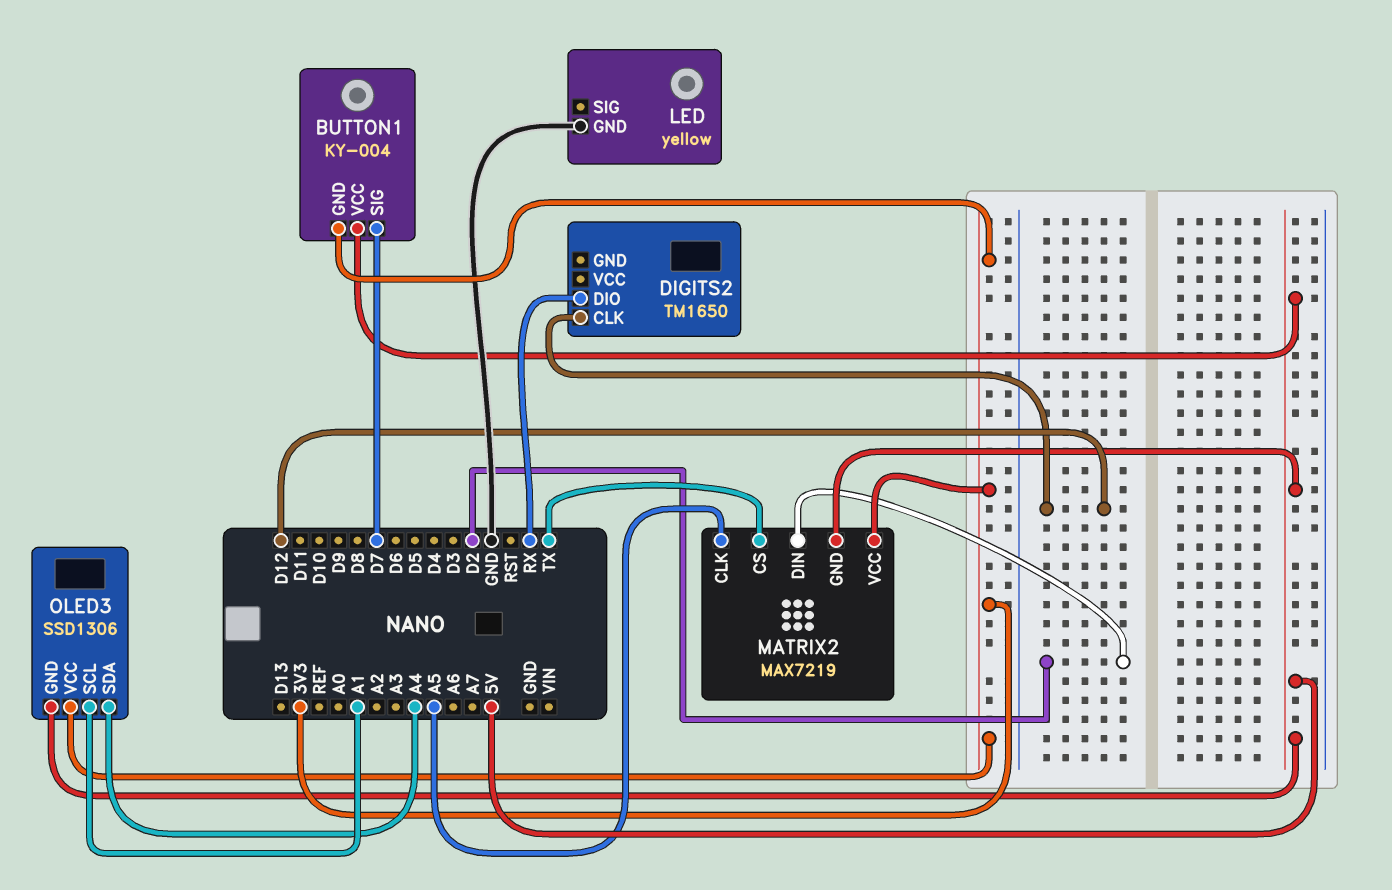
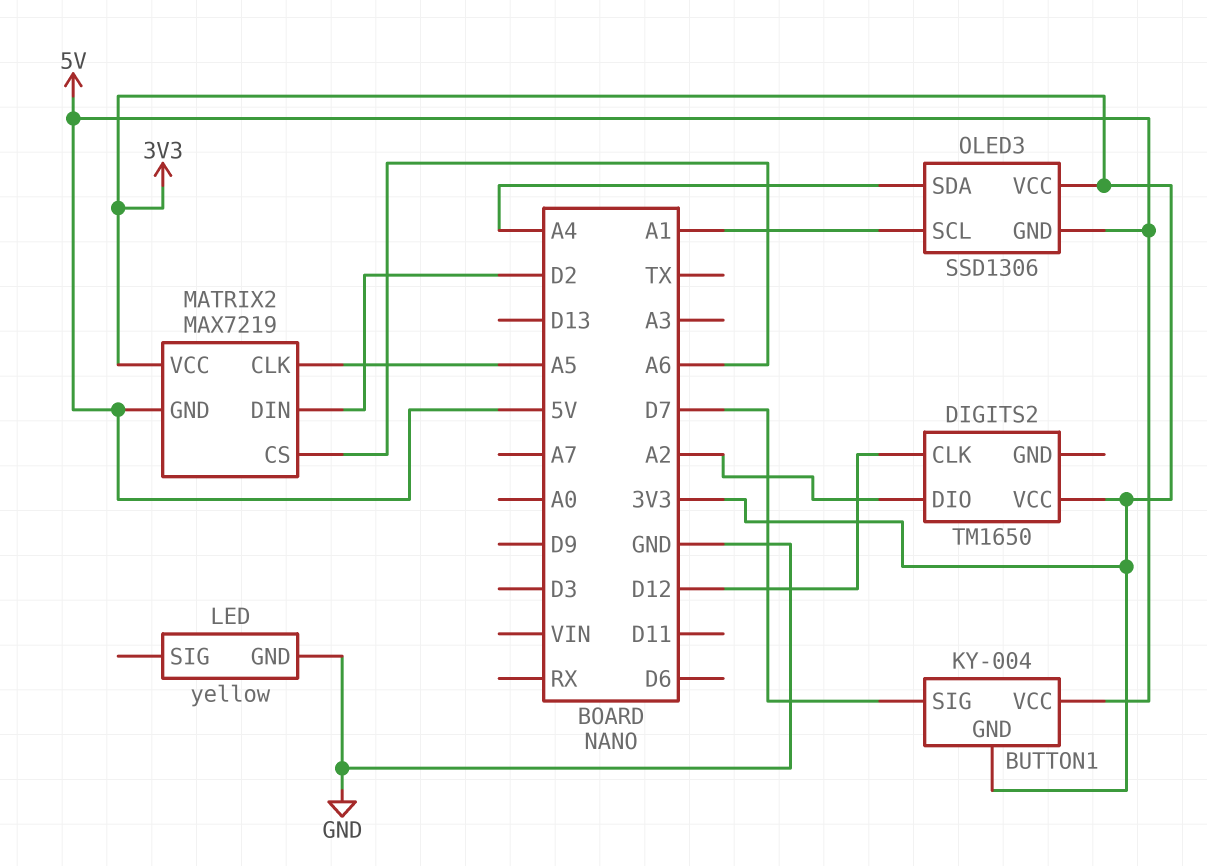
DIGITS2 pin DIO: RX -> A2
DIGITS2 pin VCC: none -> 3V3
MATRIX2 pin CS: TX -> A6

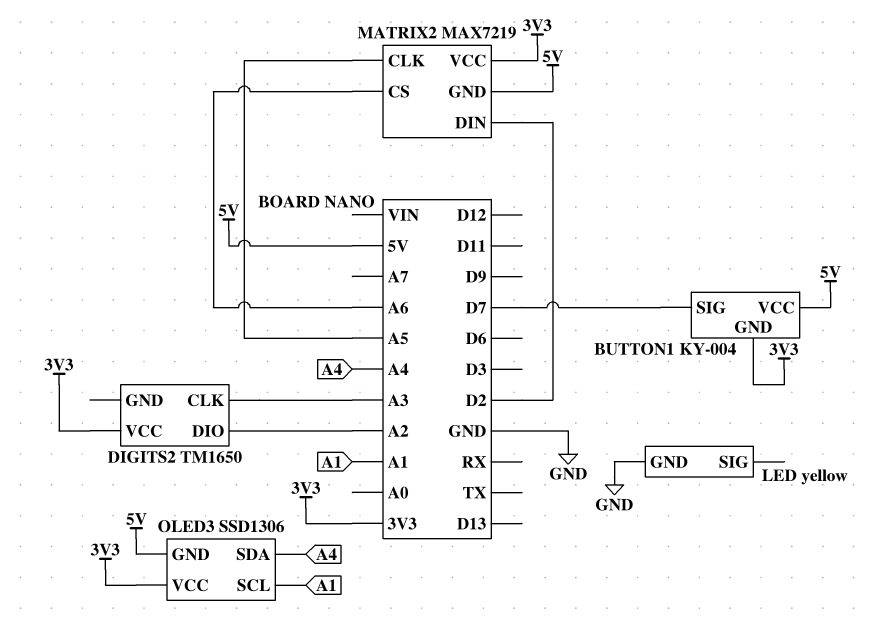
DIGITS2 pin CLK: D12 -> A3

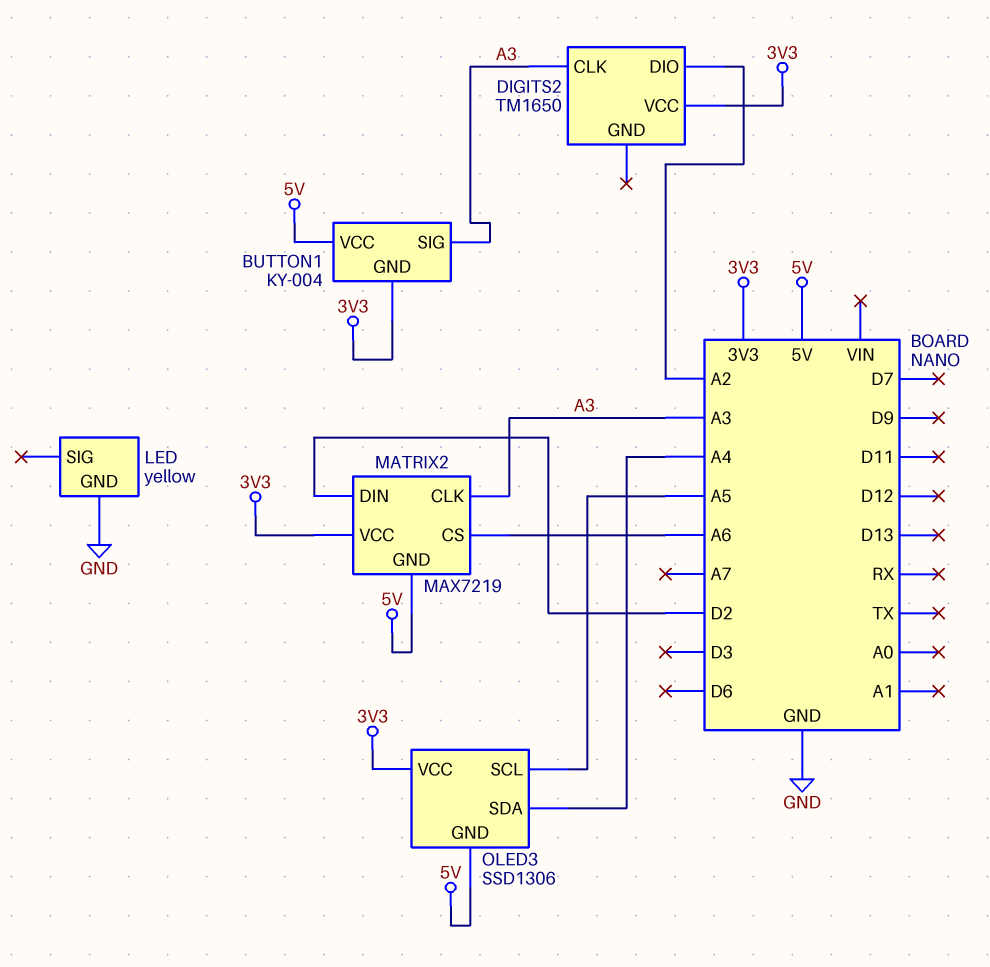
BUTTON1 pin SIG: D7 -> A3
MATRIX2 pin CLK: A5 -> A3
OLED3 pin SCL: A1 -> A5

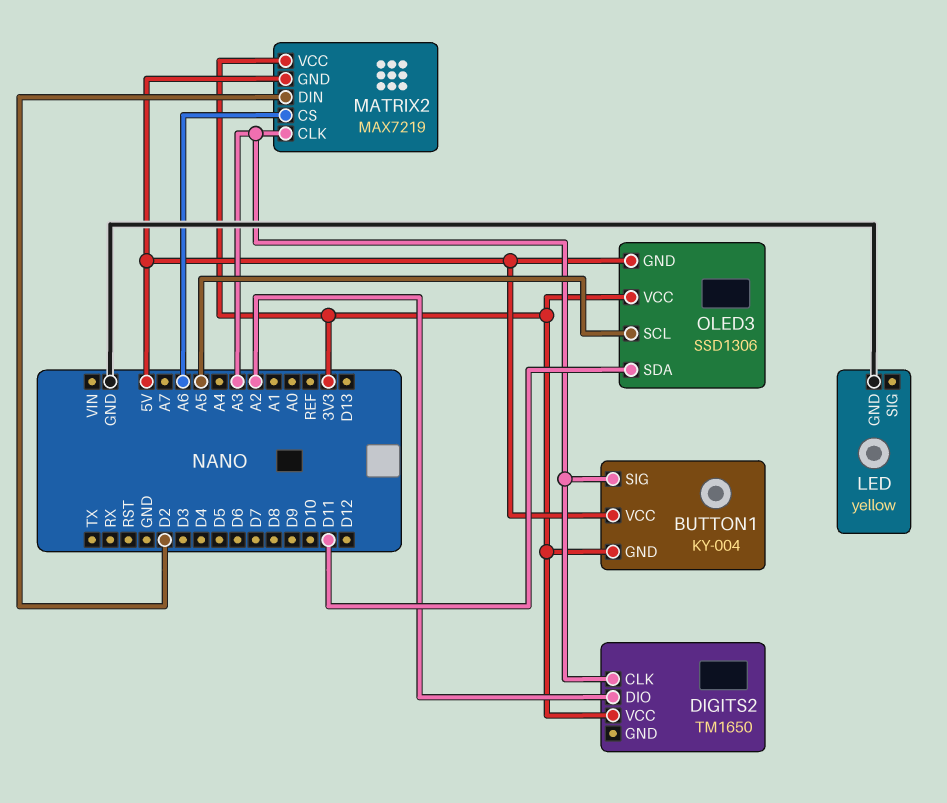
OLED3 pin SDA: A4 -> D11

